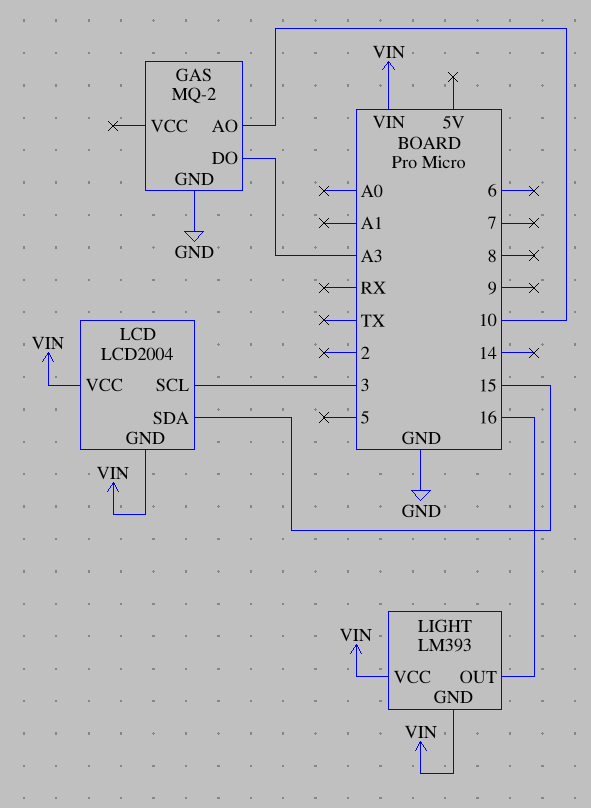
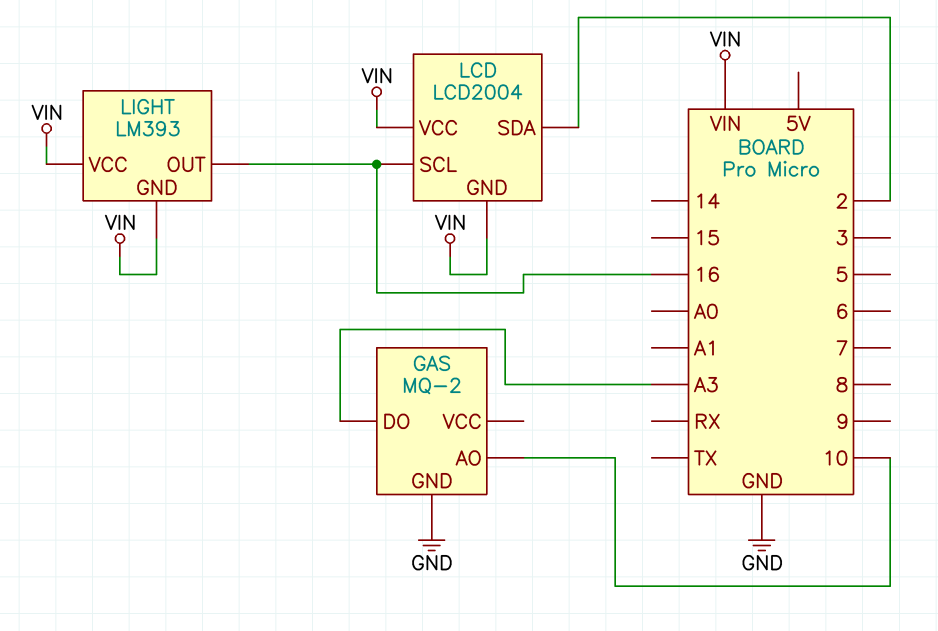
LCD pin SCL: 3 -> 16
LCD pin SDA: 15 -> 2

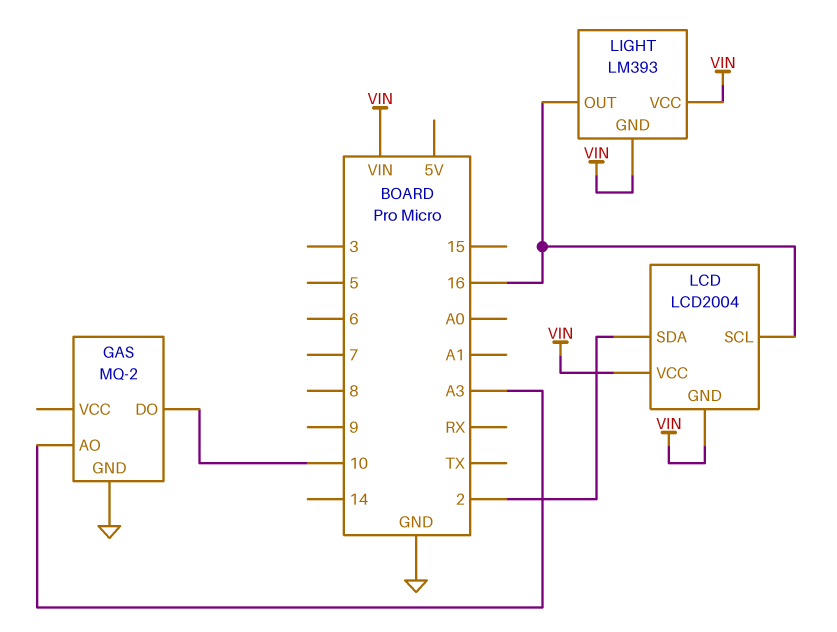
GAS pin AO: 10 -> A3
GAS pin DO: A3 -> 10

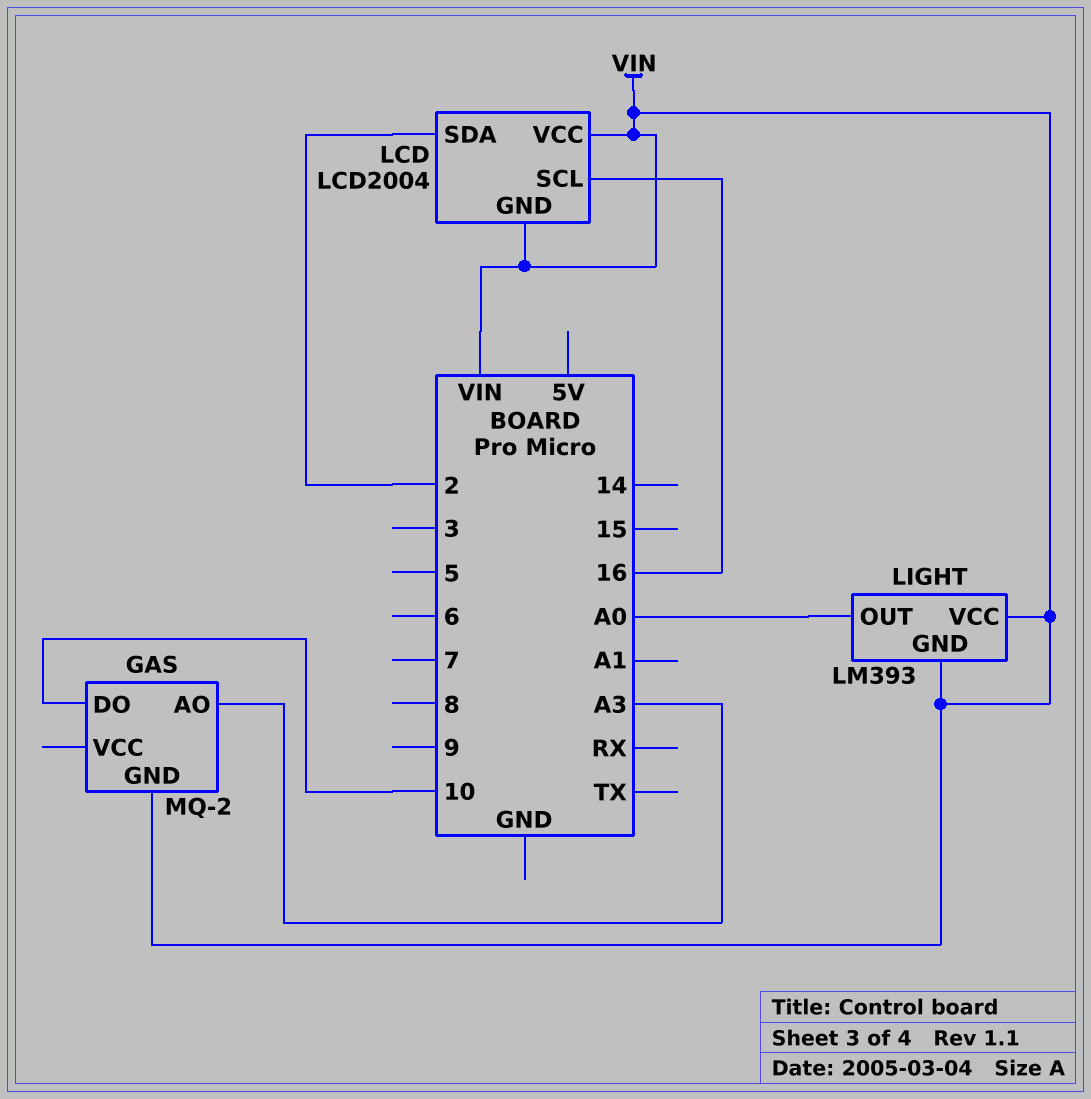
GAS pin GND: GND -> VIN
LIGHT pin OUT: 16 -> A0

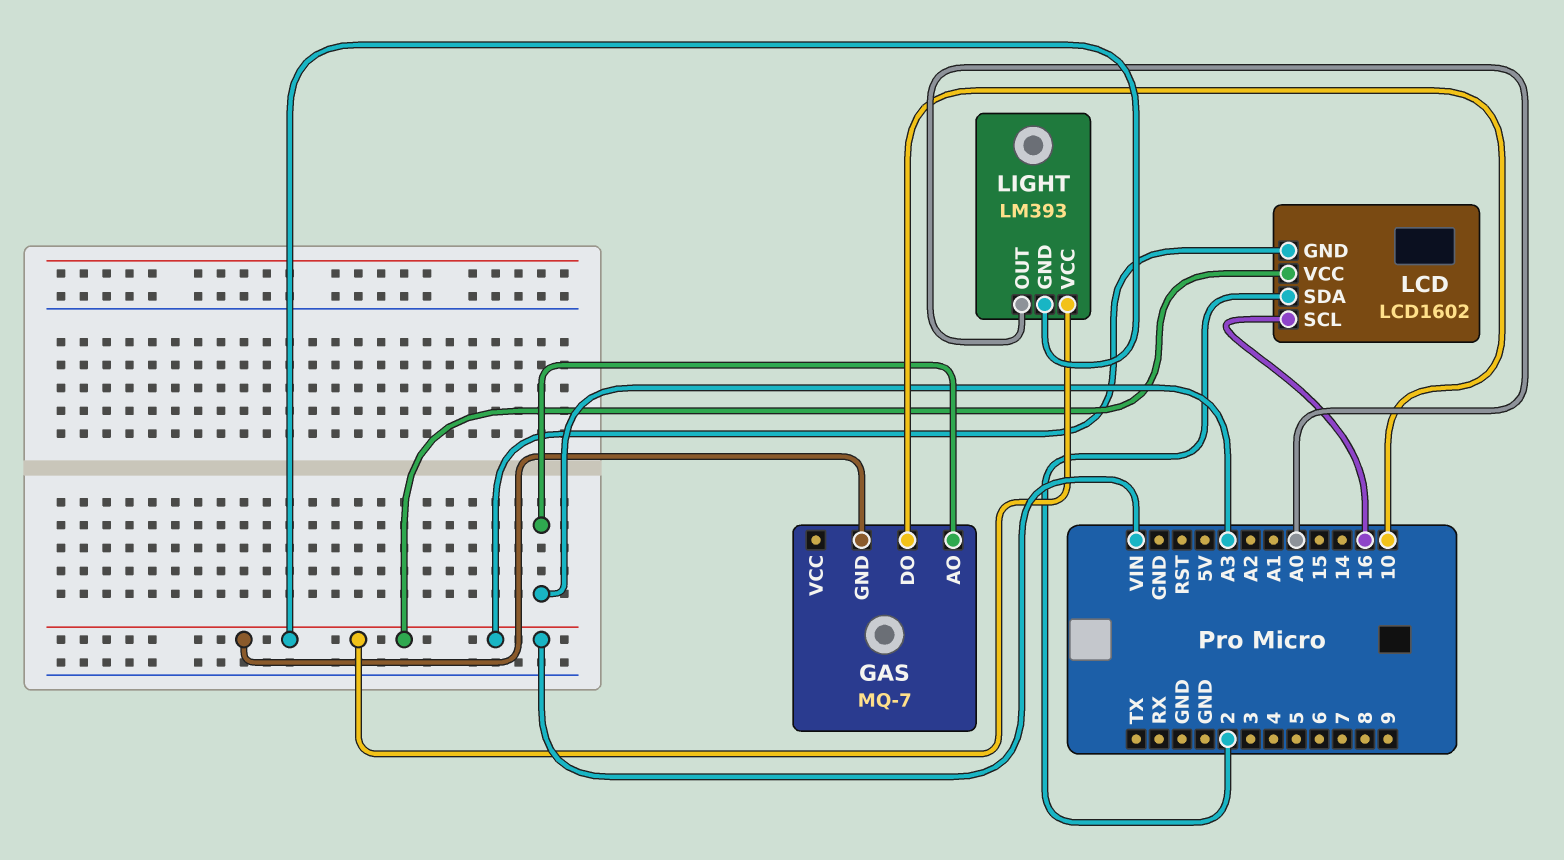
GAS: MQ-2 -> MQ-7
LCD: LCD2004 -> LCD1602

